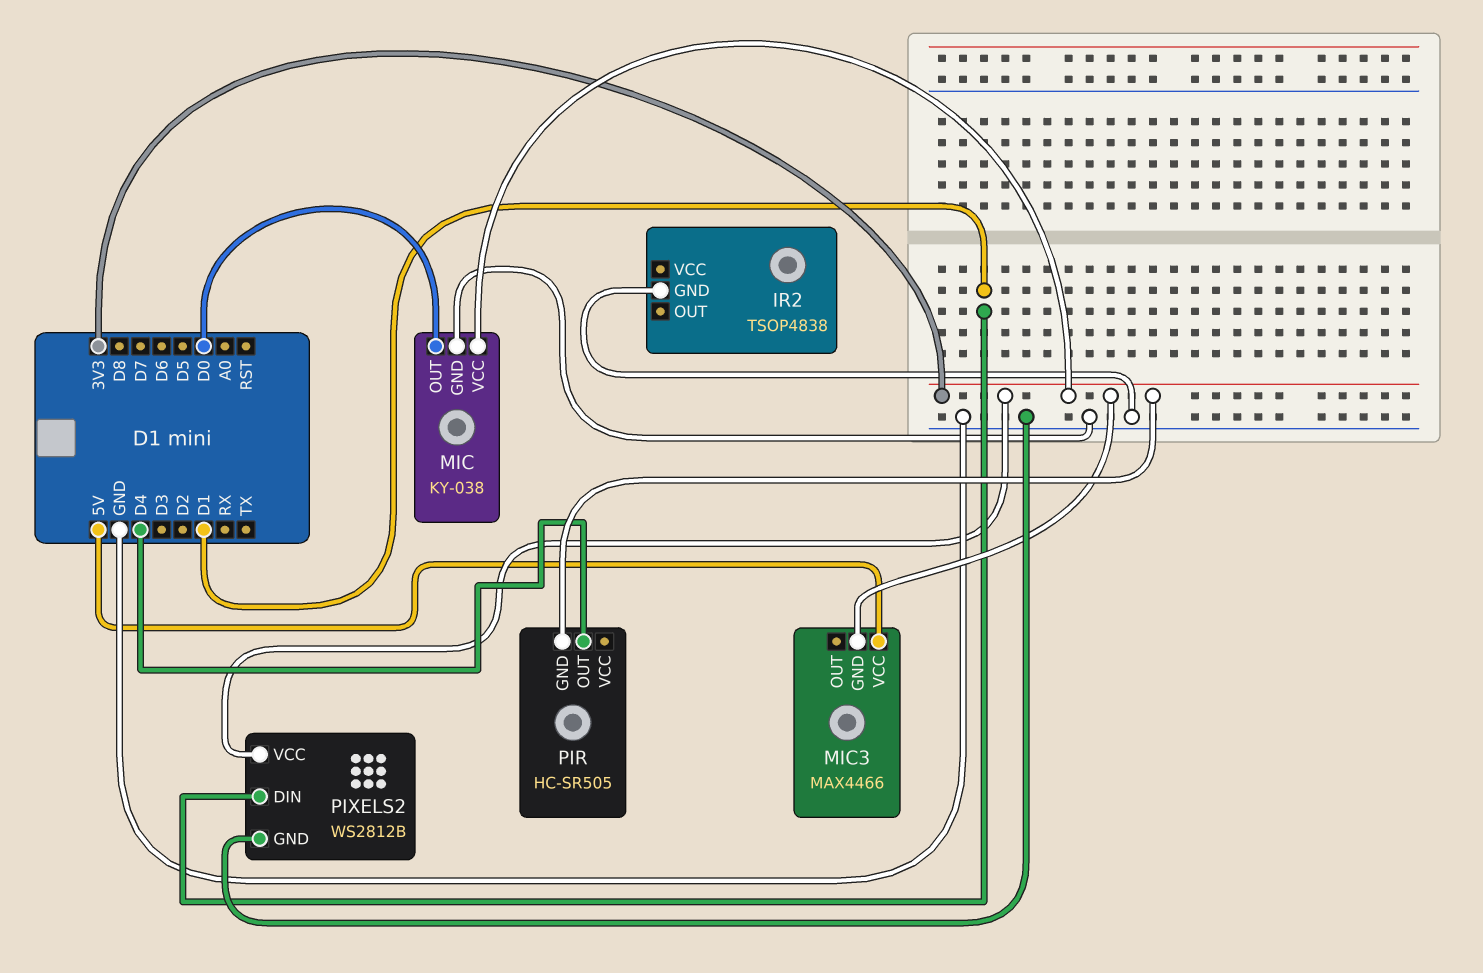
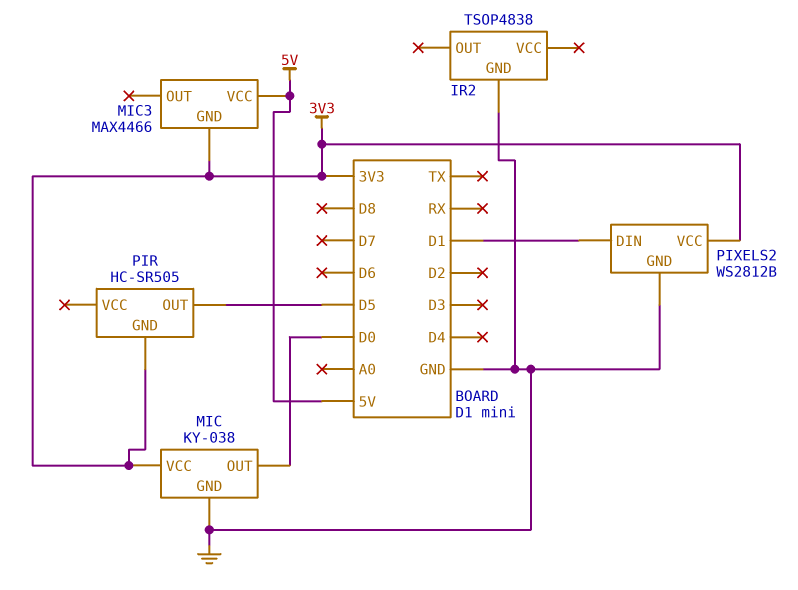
PIR pin OUT: D4 -> D5

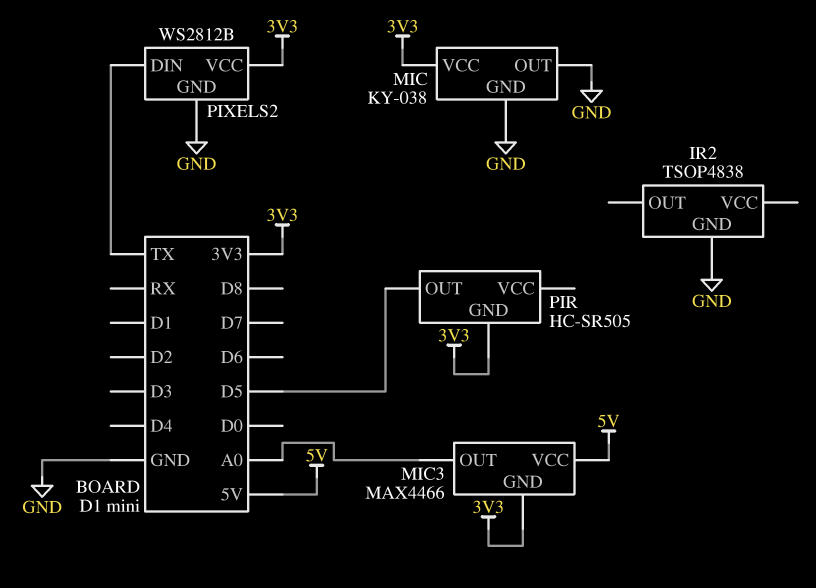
MIC pin OUT: D0 -> GND
MIC3 pin OUT: none -> A0
PIXELS2 pin DIN: D1 -> TX

